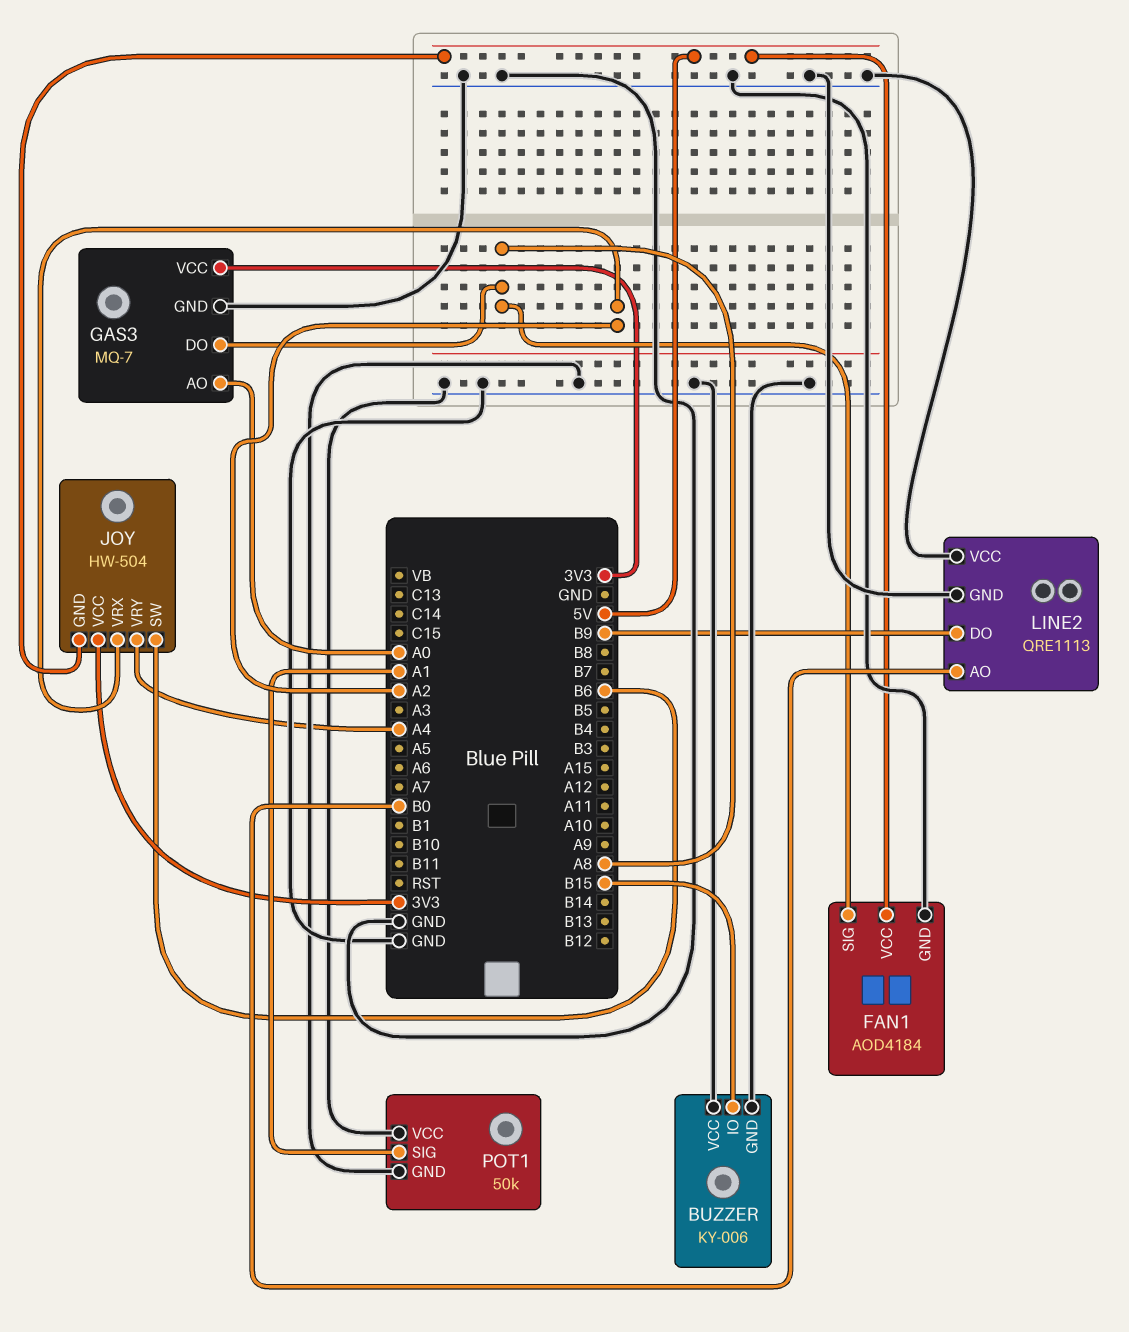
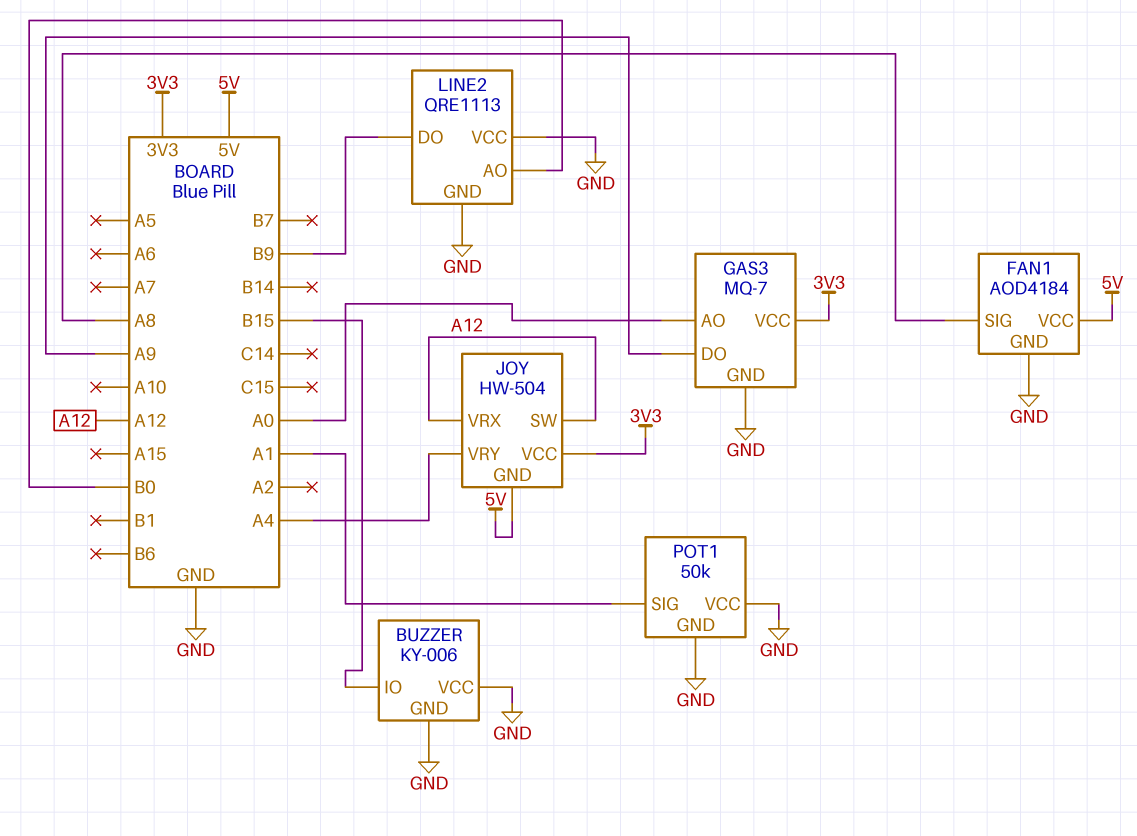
GAS3 pin DO: A8 -> A9
JOY pin SW: B6 -> A12
JOY pin VRX: A2 -> A12

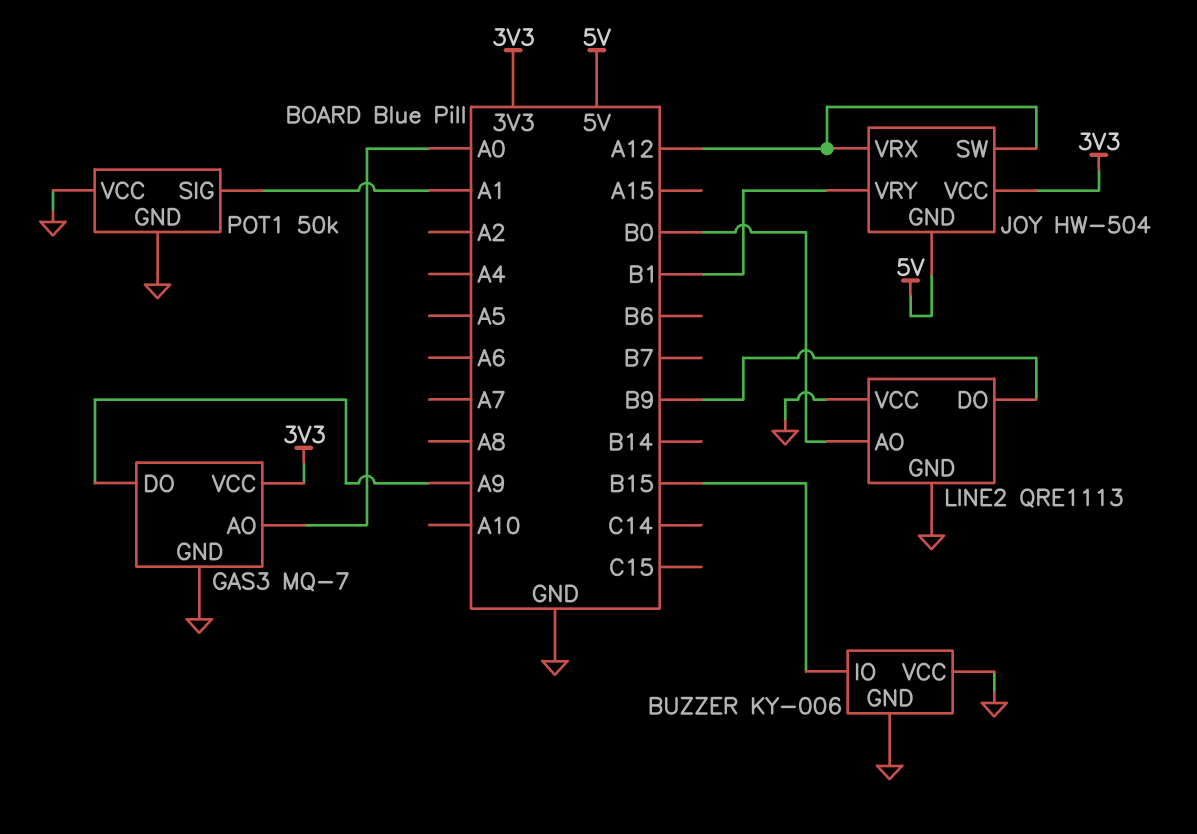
FAN1: AOD4184 -> none
FAN1 pin GND: GND -> none
FAN1 pin SIG: A8 -> none
FAN1 pin VCC: 5V -> none
JOY pin VRY: A4 -> B1

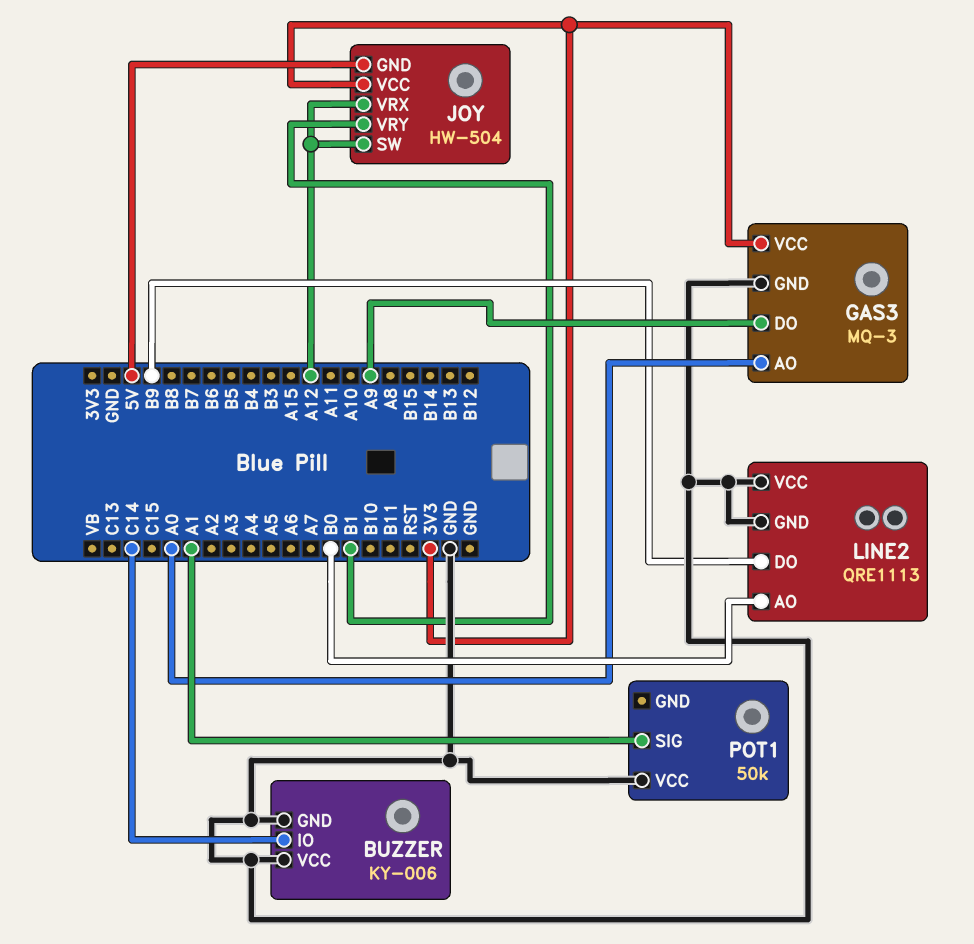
BUZZER pin IO: B15 -> C14
GAS3: MQ-7 -> MQ-3
POT1 pin GND: GND -> none

